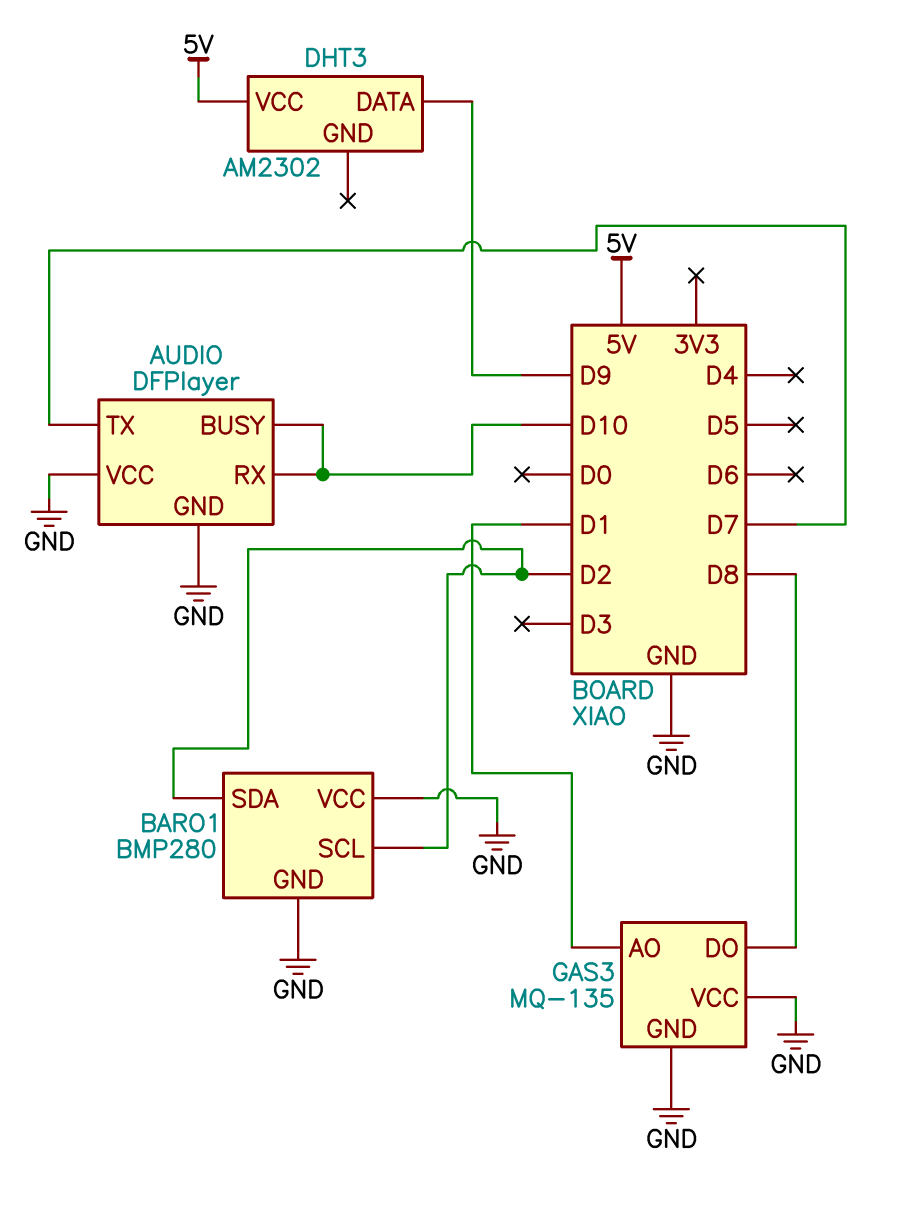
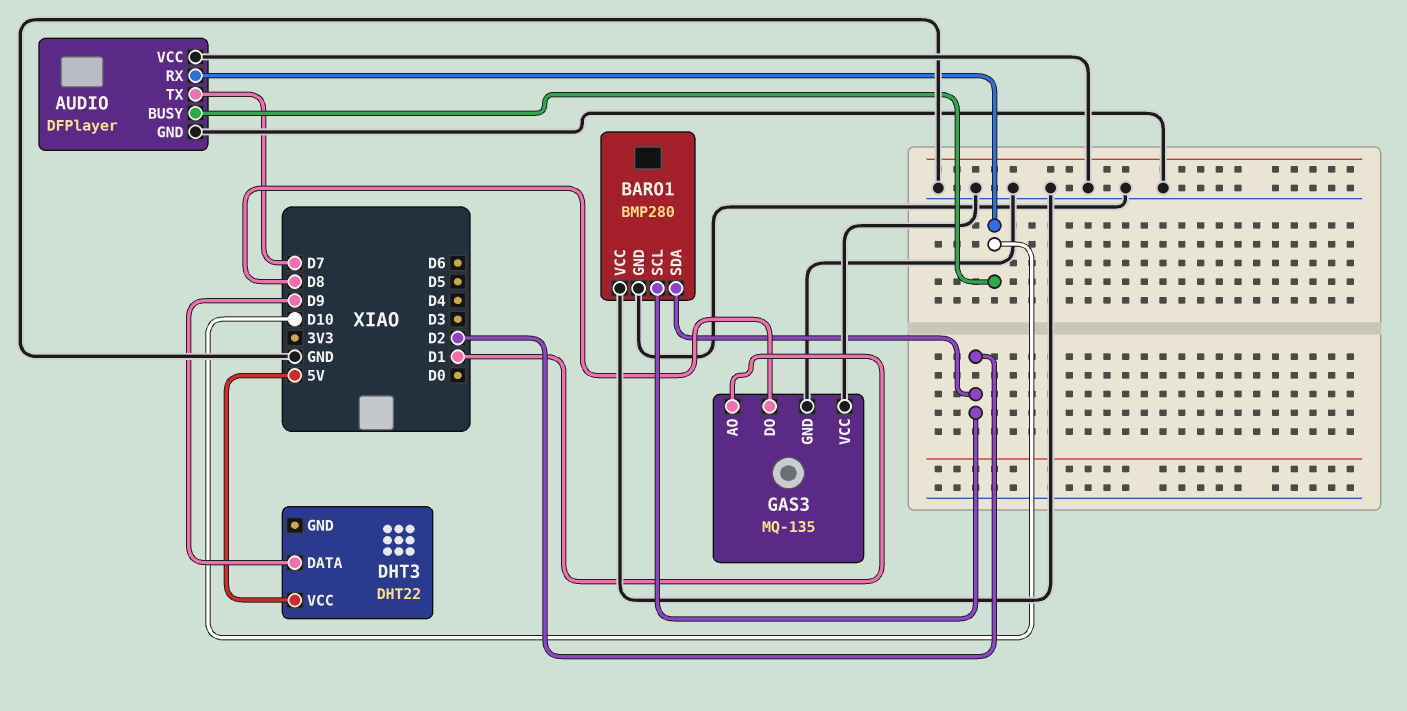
DHT3: AM2302 -> DHT22

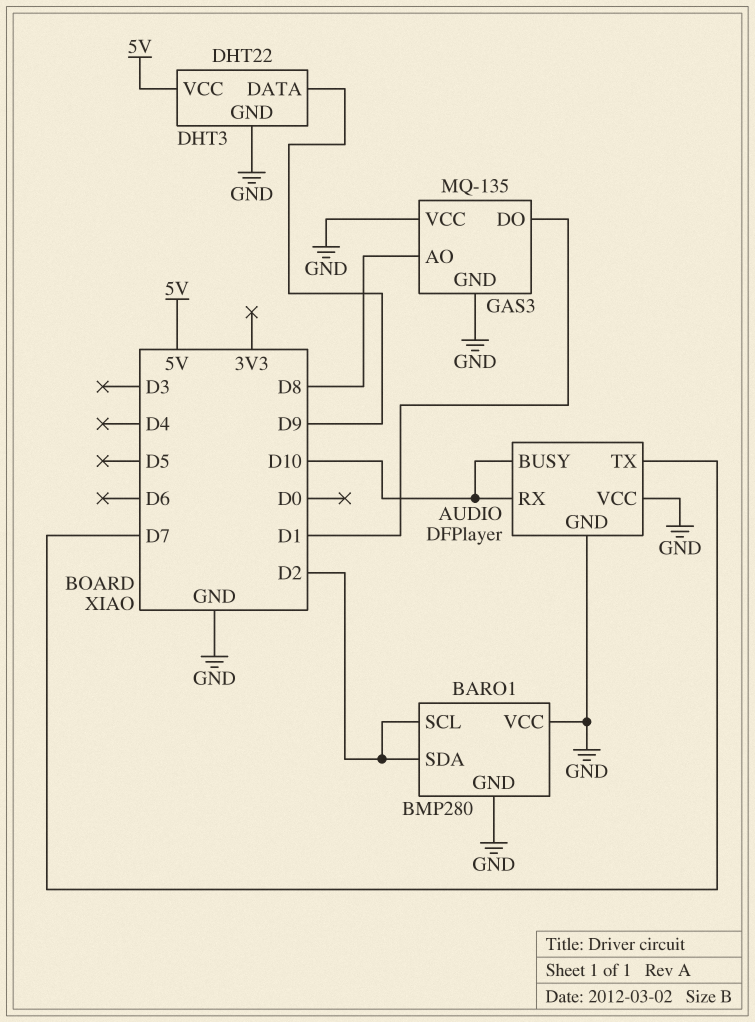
DHT3 pin GND: none -> GND
GAS3 pin AO: D1 -> D8
GAS3 pin DO: D8 -> D1

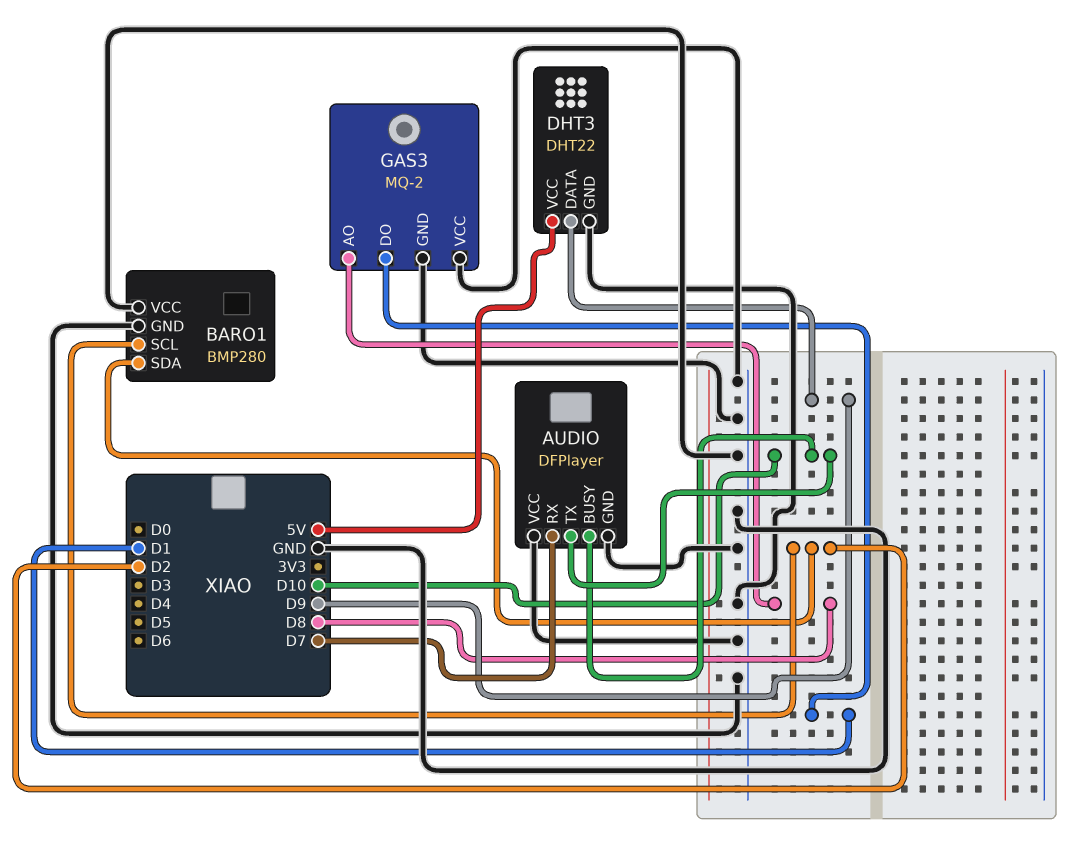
AUDIO pin RX: D10 -> D7
AUDIO pin TX: D7 -> D10
GAS3: MQ-135 -> MQ-2

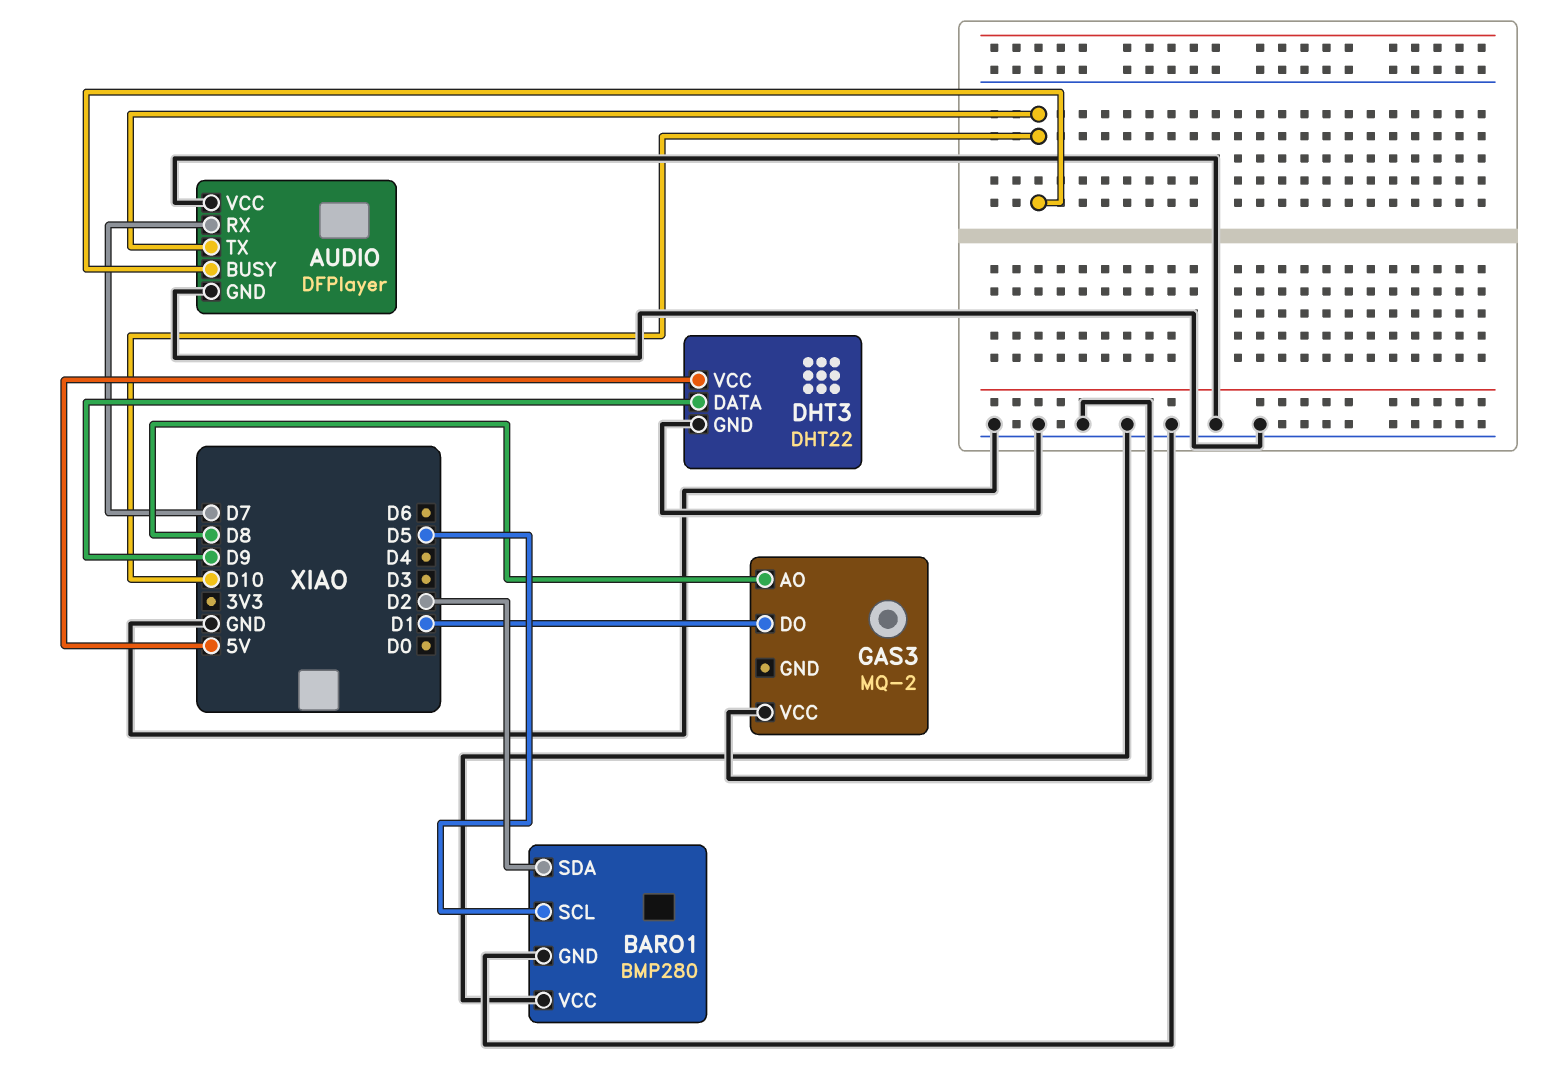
BARO1 pin SCL: D2 -> D5
GAS3 pin GND: GND -> none

